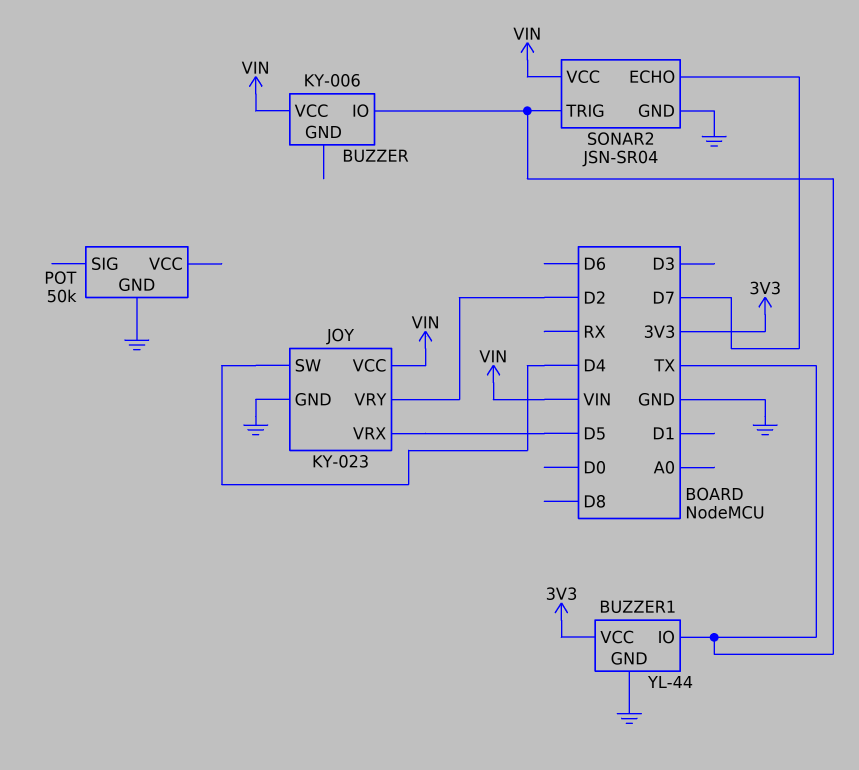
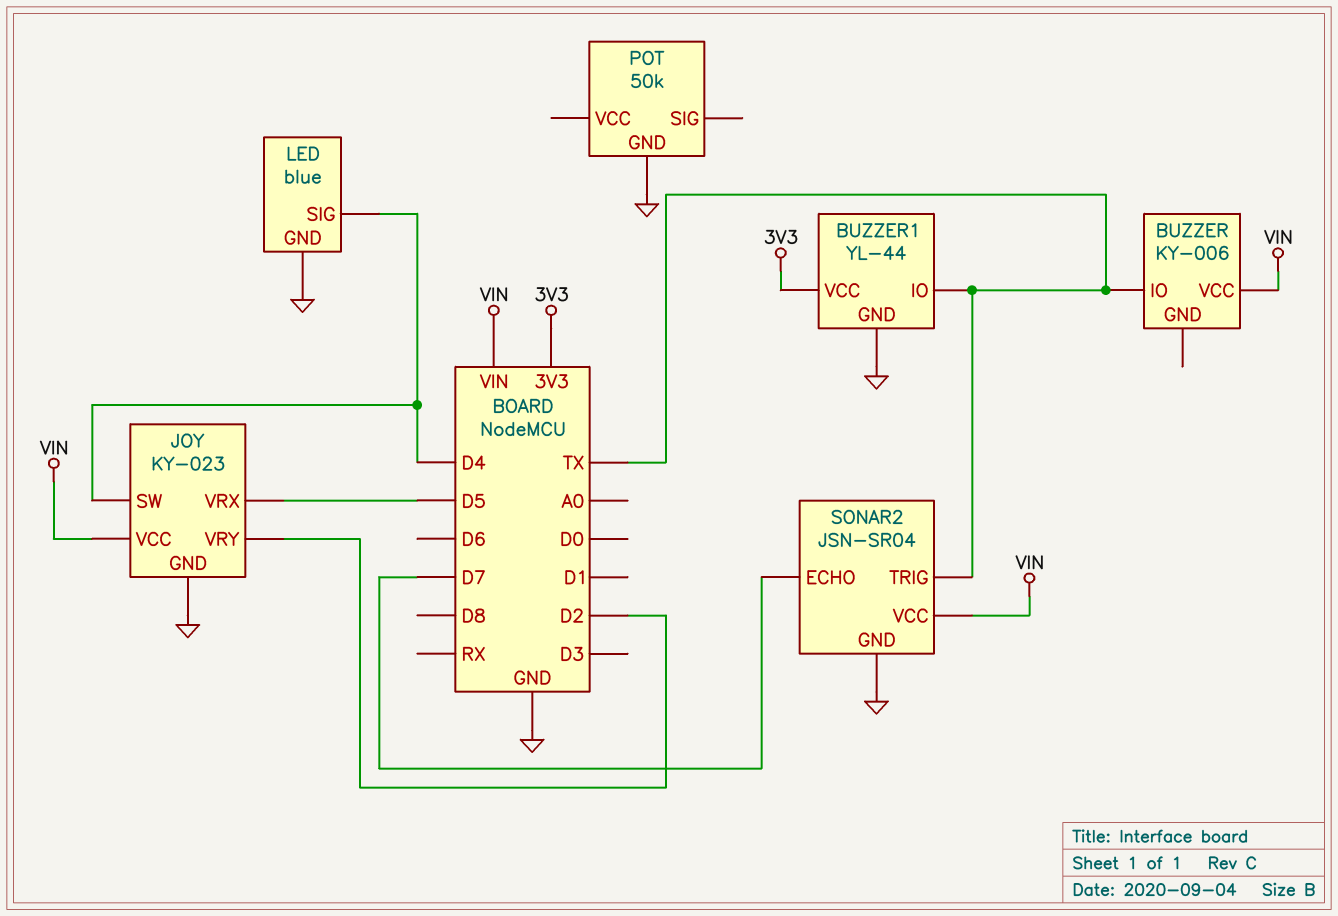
LED: none -> blue
LED pin GND: none -> GND
LED pin SIG: none -> D4

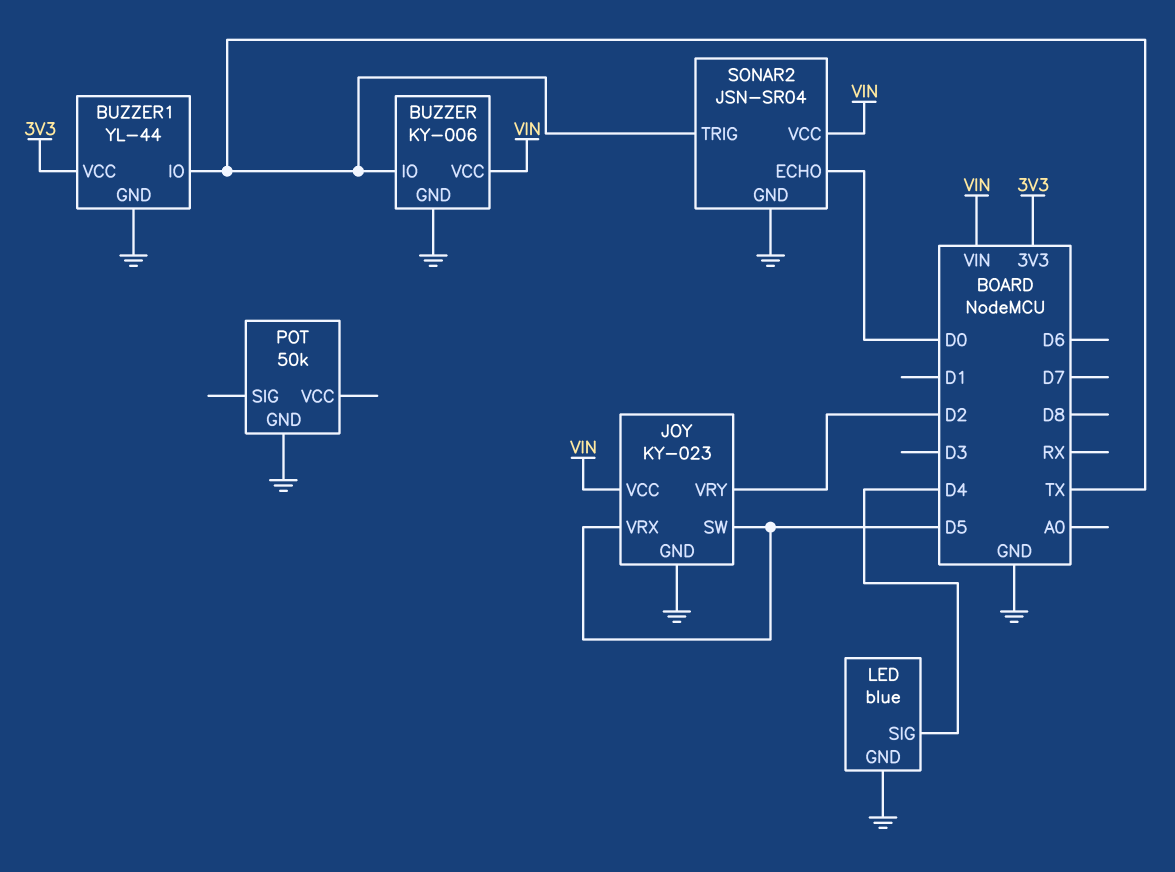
BUZZER pin GND: none -> GND
JOY pin SW: D4 -> D5
SONAR2 pin ECHO: D7 -> D0

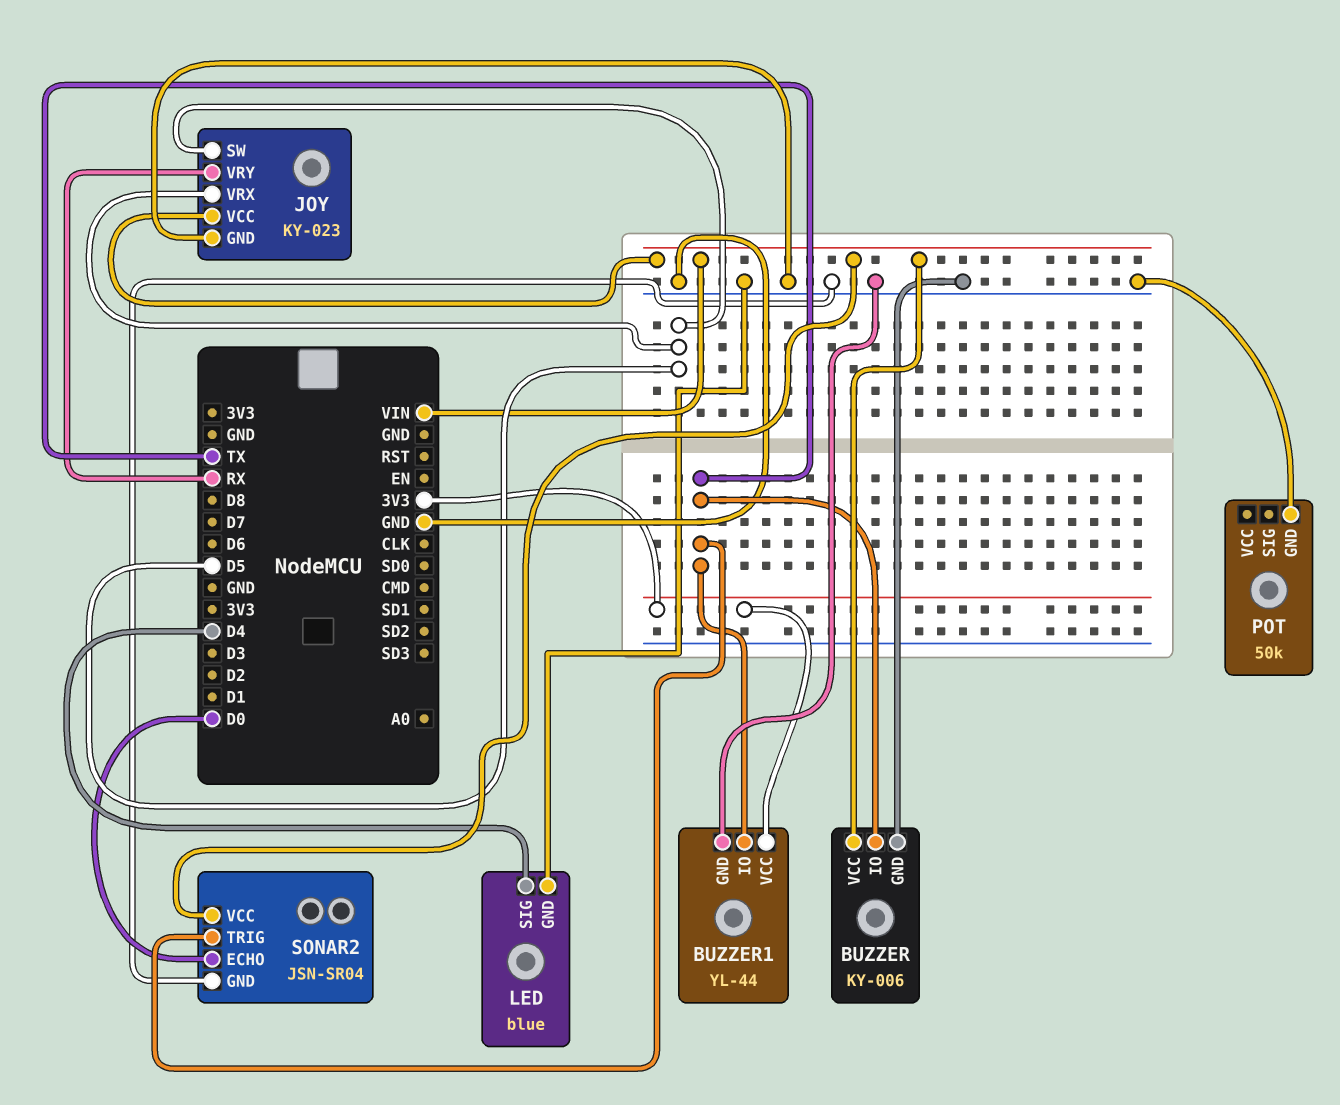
JOY pin VRY: D2 -> RX

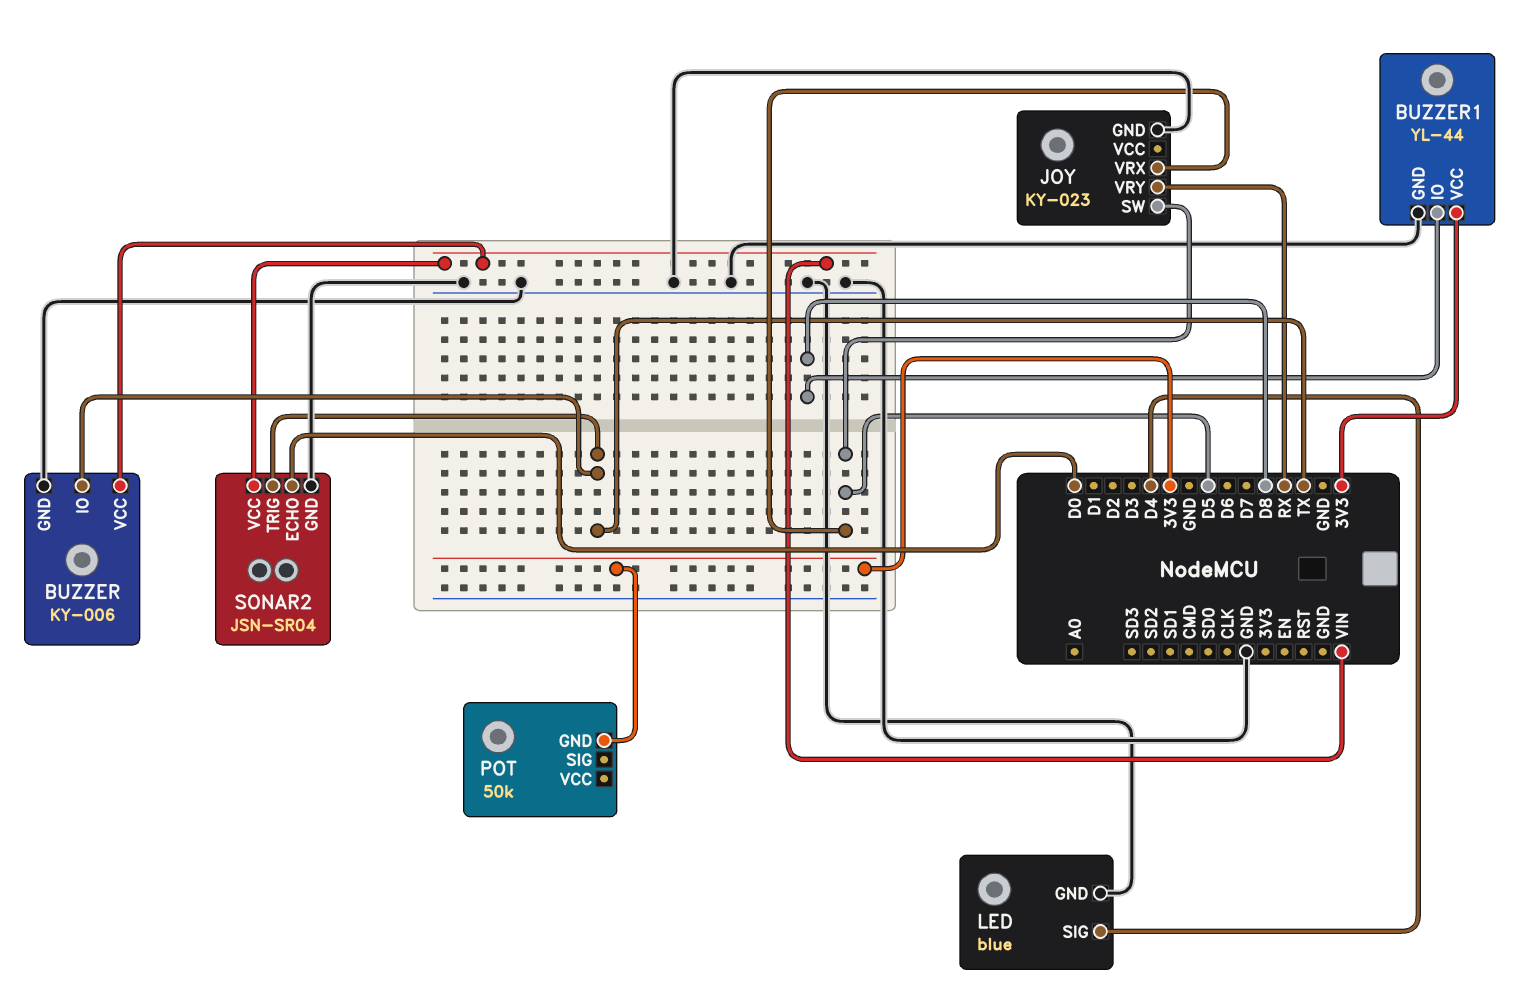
BUZZER1 pin IO: TX -> D8
JOY pin VCC: VIN -> none
POT pin GND: GND -> 3V3

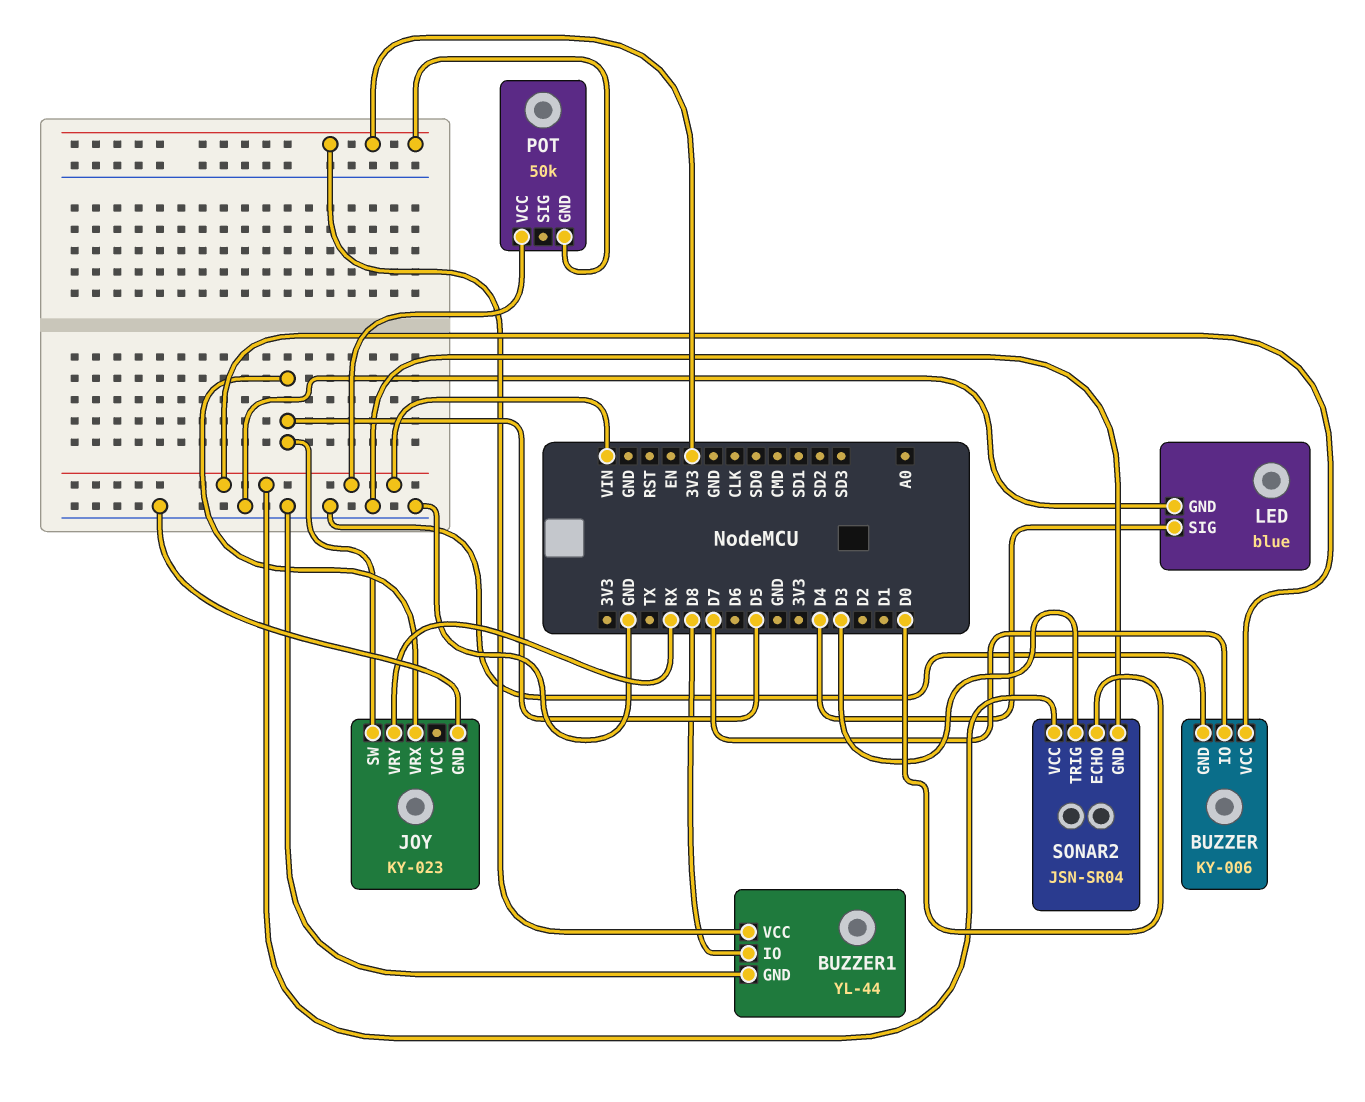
BUZZER pin IO: TX -> D7
POT pin VCC: none -> VIN
SONAR2 pin TRIG: TX -> D3

